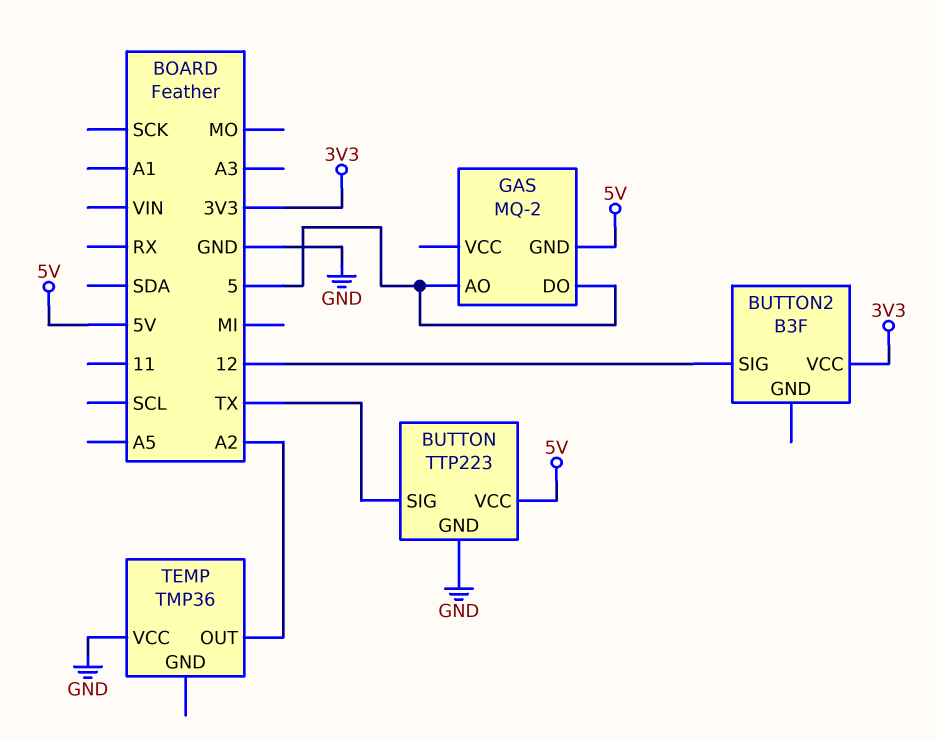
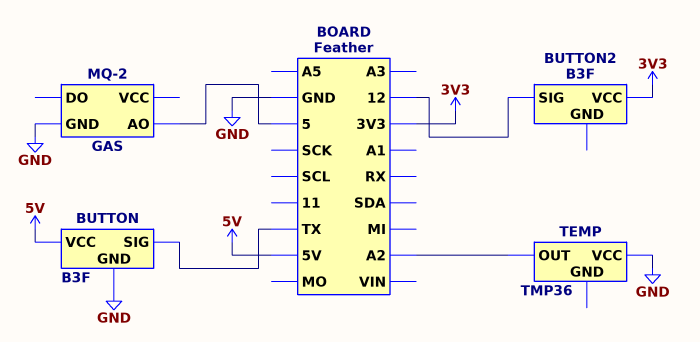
BUTTON: TTP223 -> B3F
GAS pin DO: 5 -> none
GAS pin GND: 5V -> GND

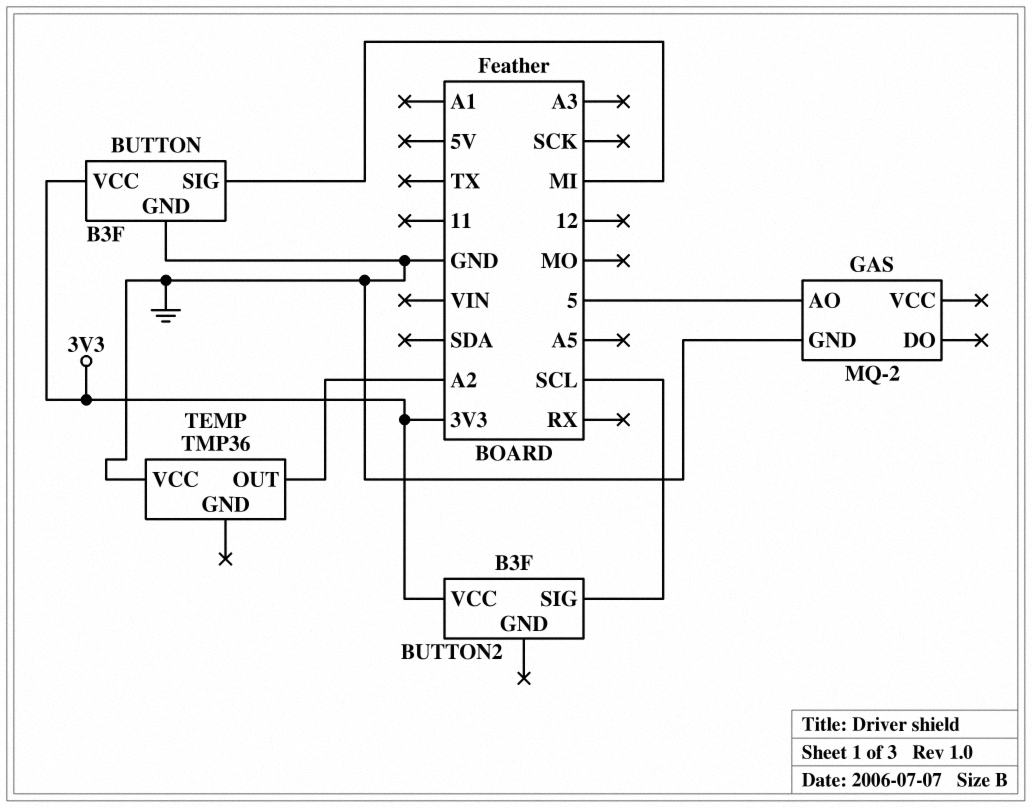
BUTTON pin SIG: TX -> MI
BUTTON pin VCC: 5V -> 3V3
BUTTON2 pin SIG: 12 -> SCL

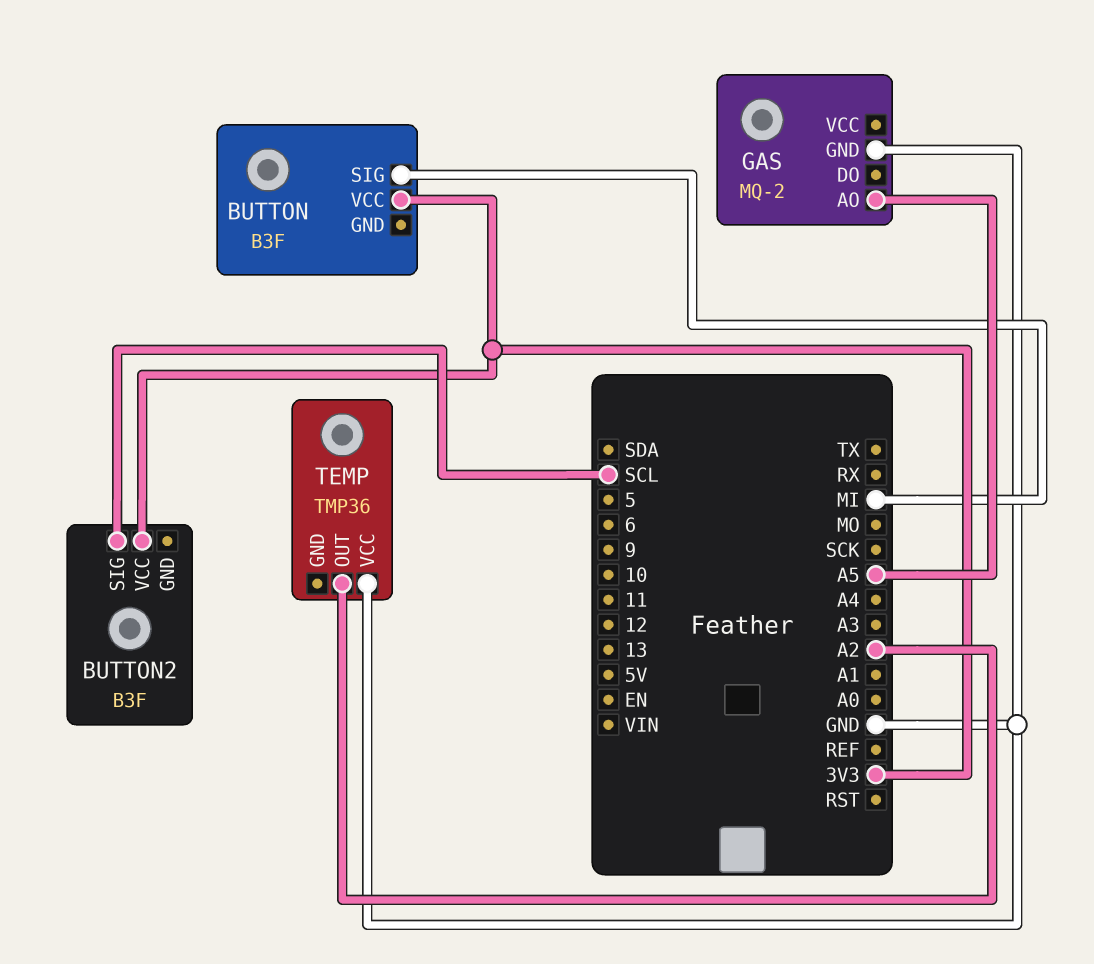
BUTTON pin GND: GND -> none
GAS pin AO: 5 -> A5

